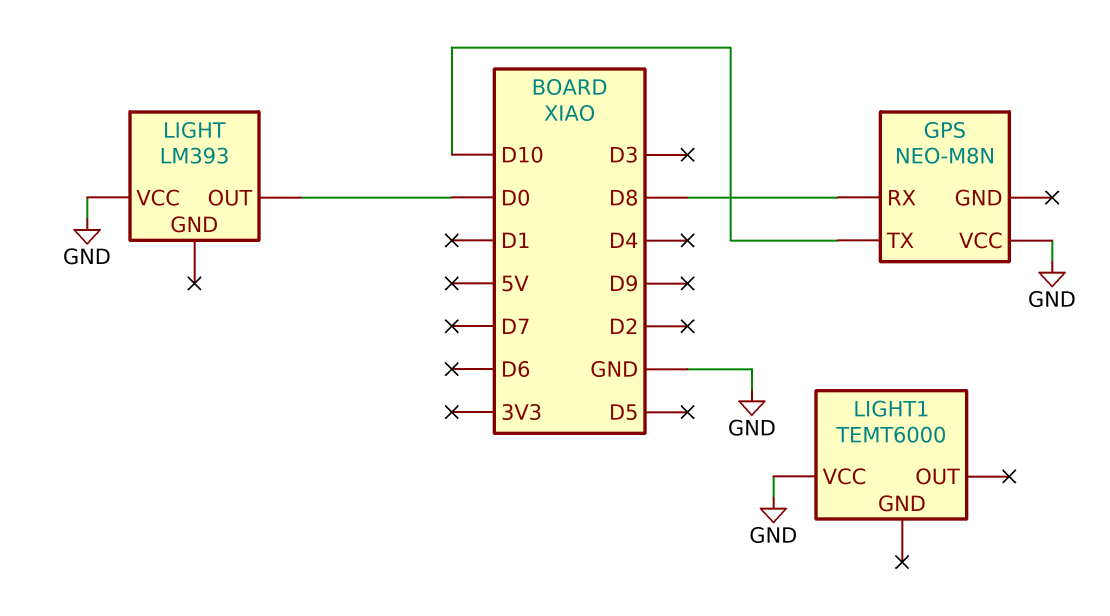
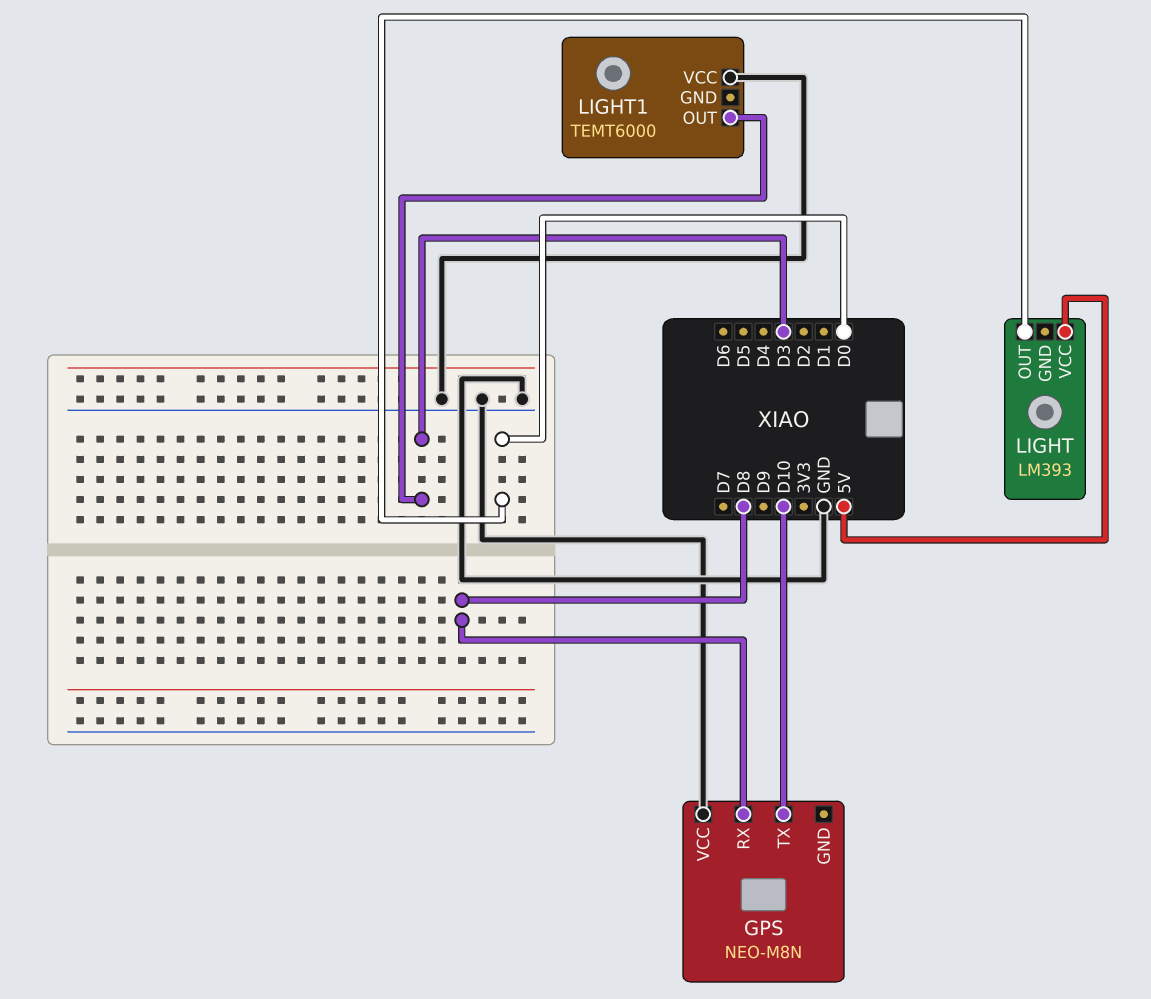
LIGHT pin VCC: GND -> 5V
LIGHT1 pin OUT: none -> D3

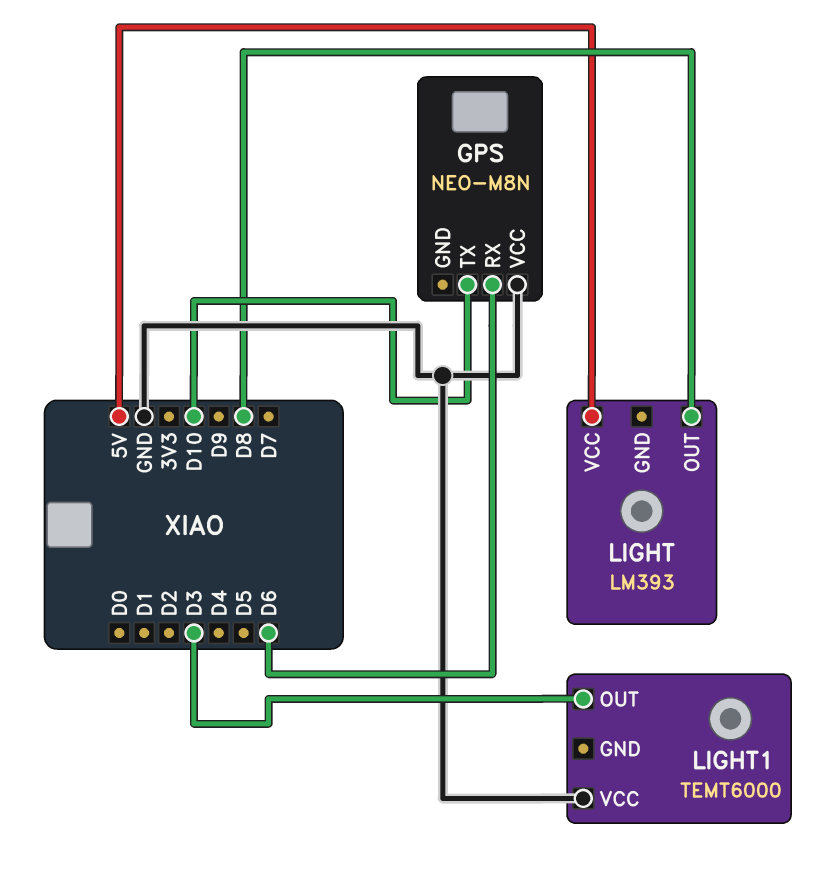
GPS pin RX: D8 -> D6
LIGHT pin OUT: D0 -> D8

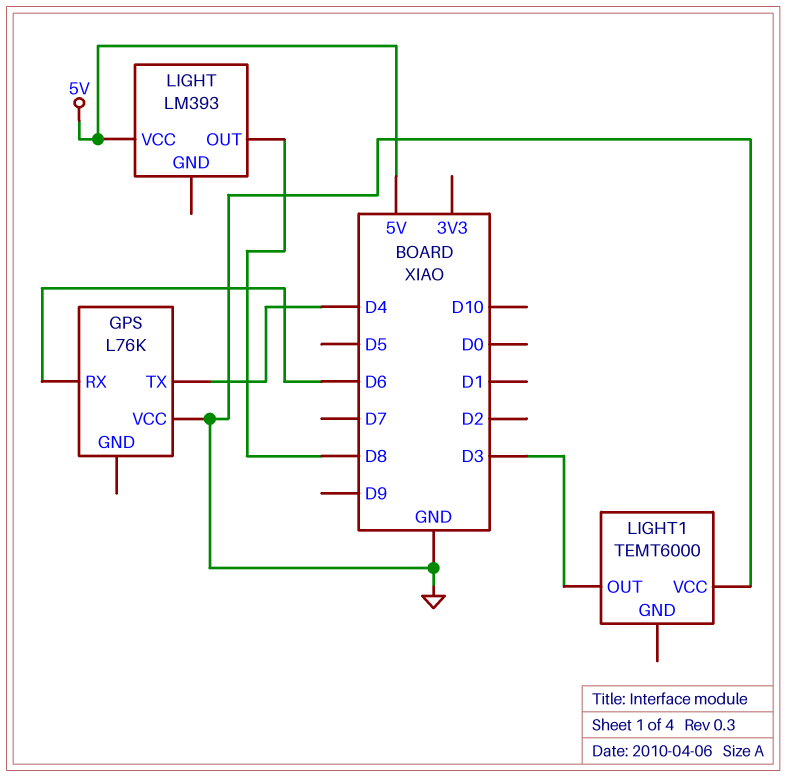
GPS: NEO-M8N -> L76K
GPS pin TX: D10 -> D4

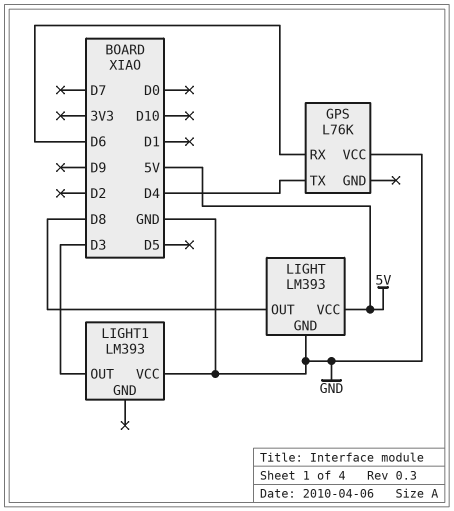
LIGHT pin GND: none -> GND
LIGHT1: TEMT6000 -> LM393

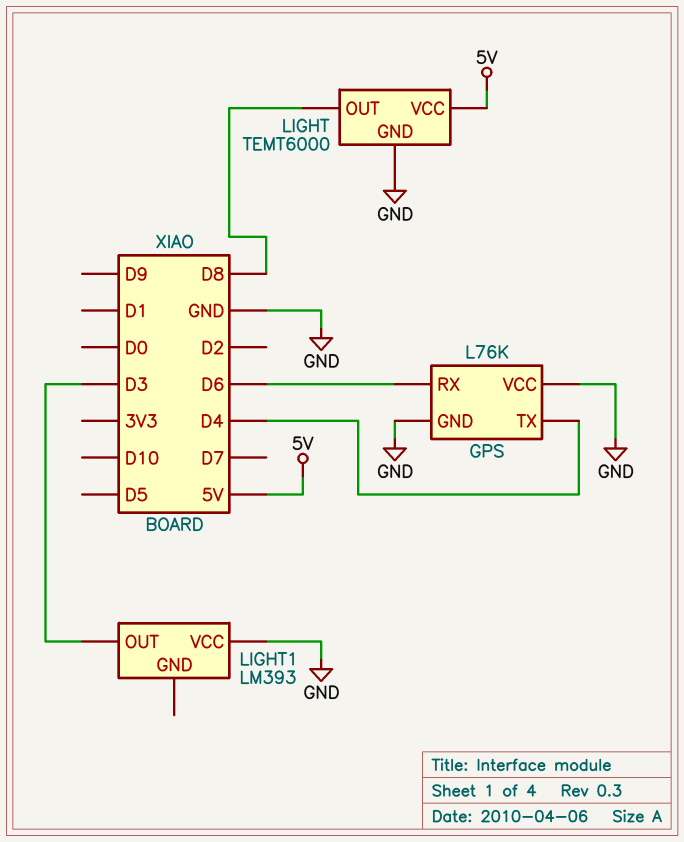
GPS pin GND: none -> GND
LIGHT: LM393 -> TEMT6000

